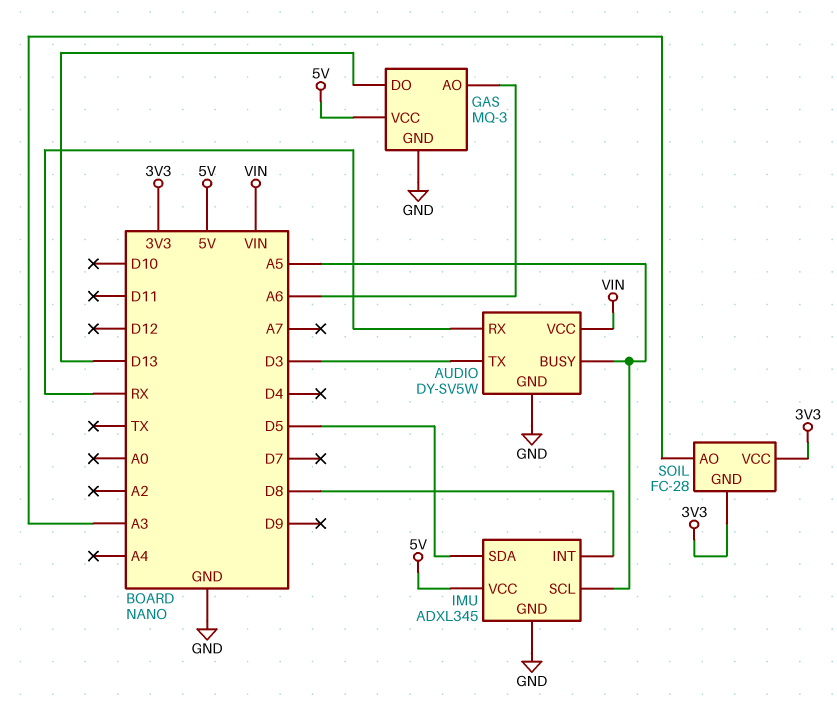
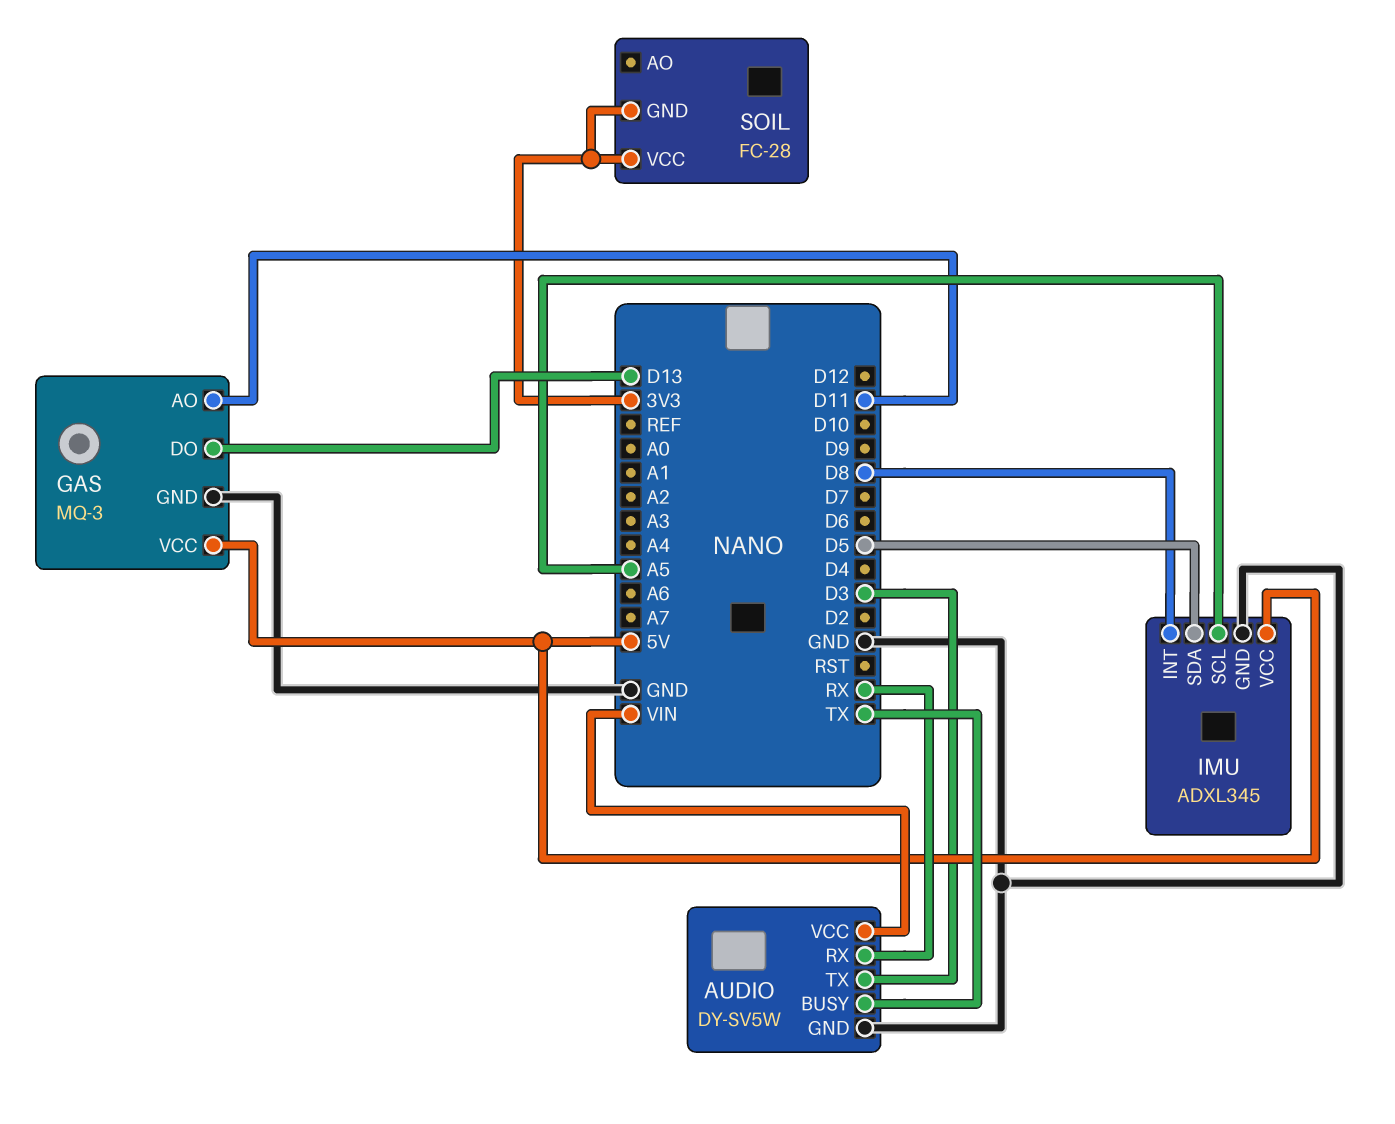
AUDIO pin BUSY: A5 -> TX
GAS pin AO: A6 -> D11
SOIL pin AO: A3 -> none

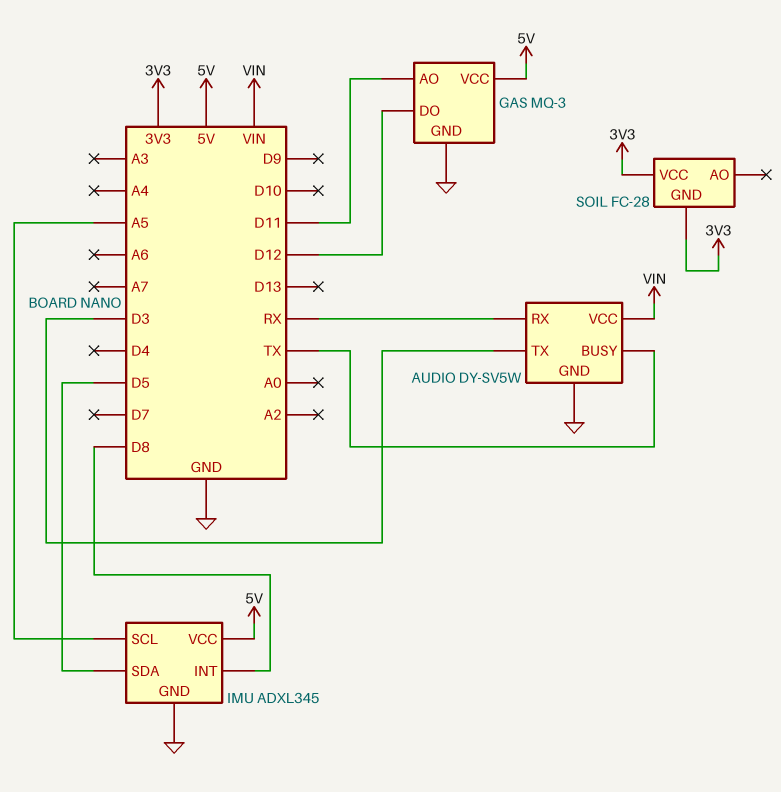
GAS pin DO: D13 -> D12

